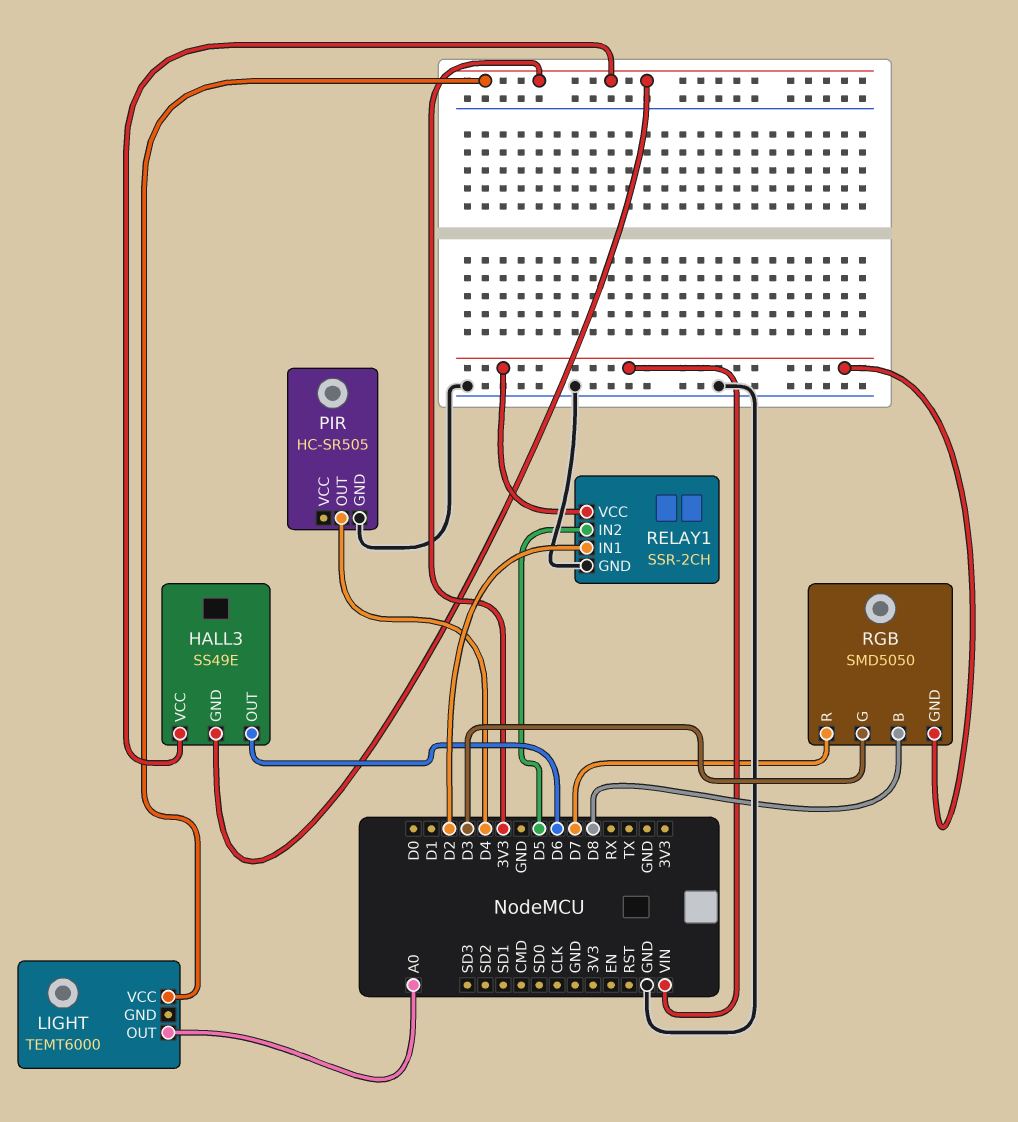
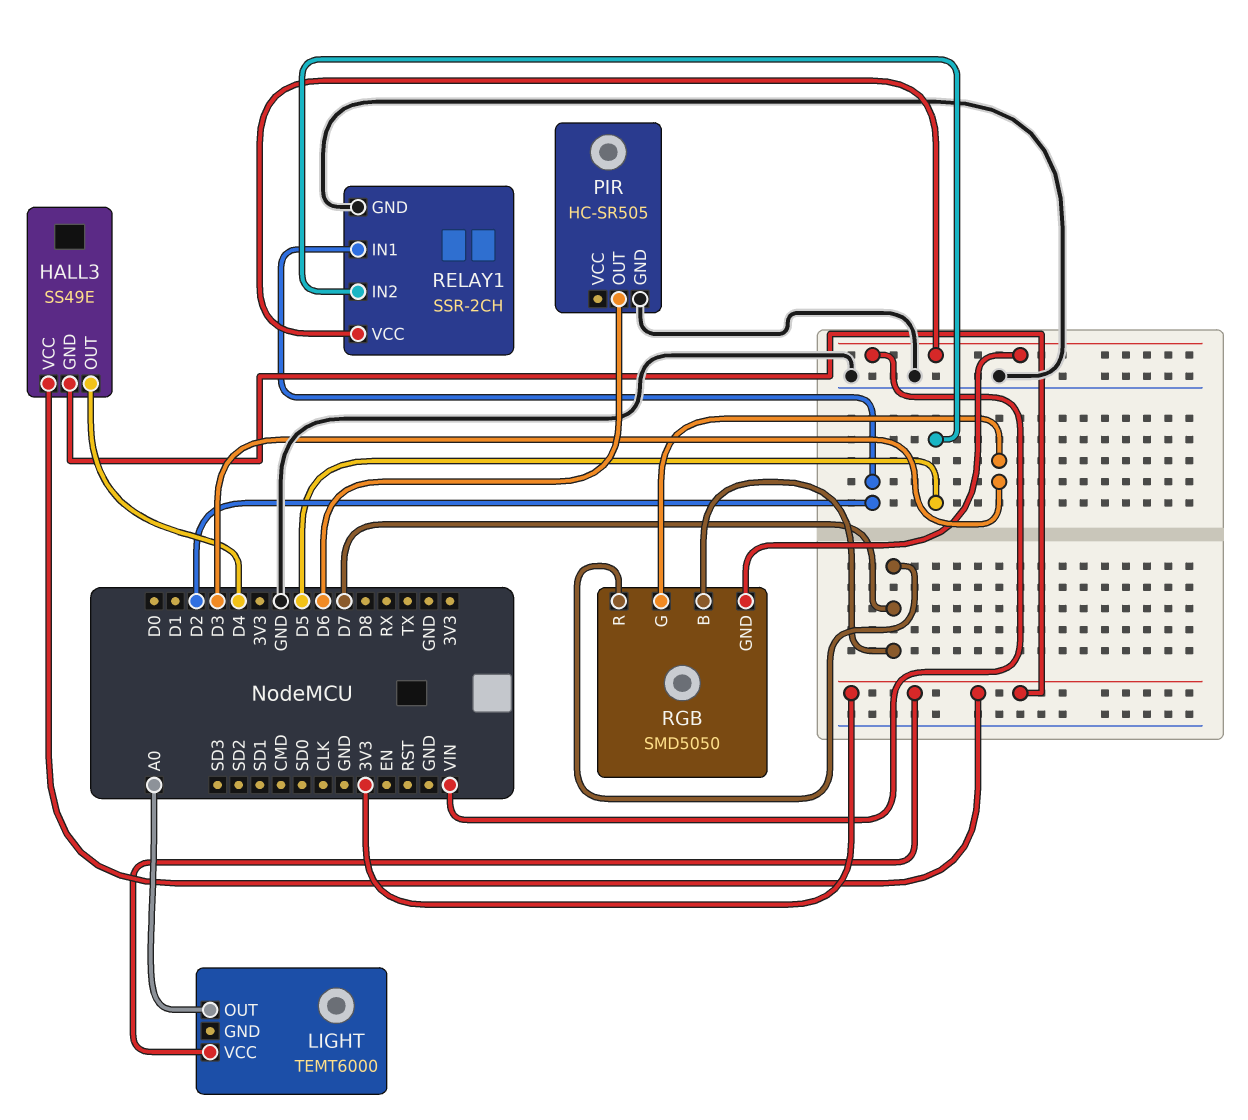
HALL3 pin OUT: D6 -> D4
PIR pin OUT: D4 -> D6
RGB pin B: D8 -> D7

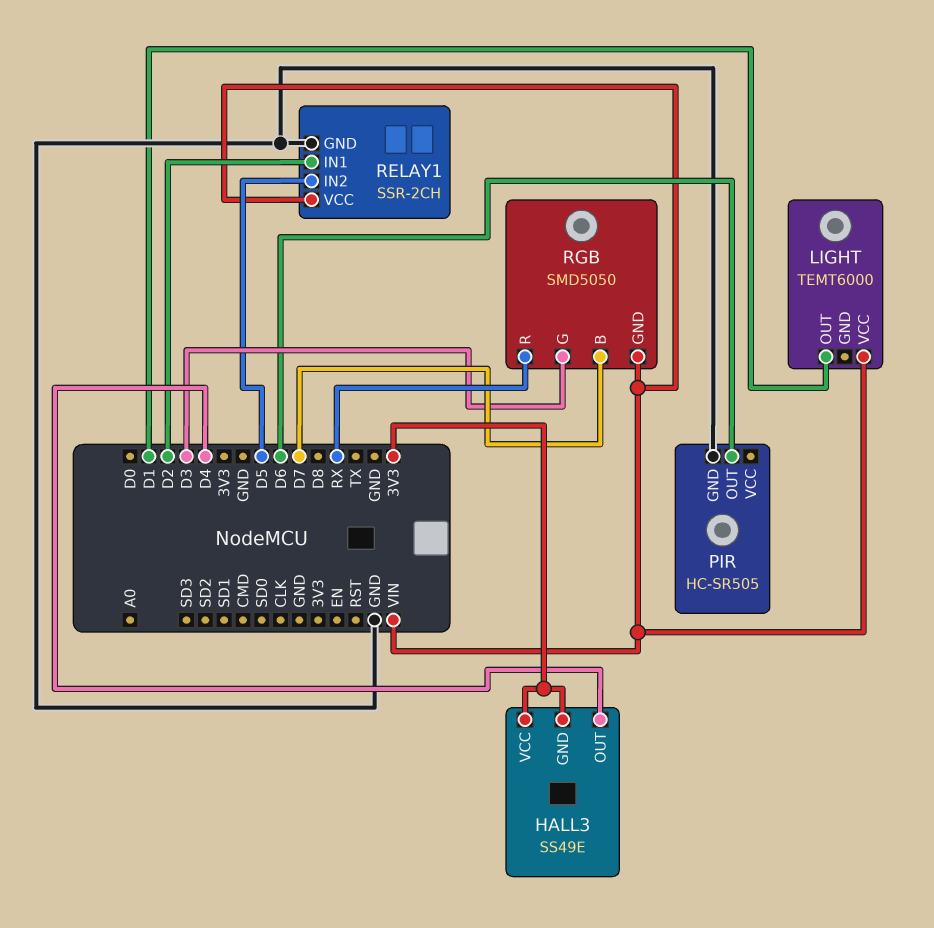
LIGHT pin OUT: A0 -> D1
LIGHT pin VCC: 3V3 -> VIN
RGB pin R: D7 -> RX

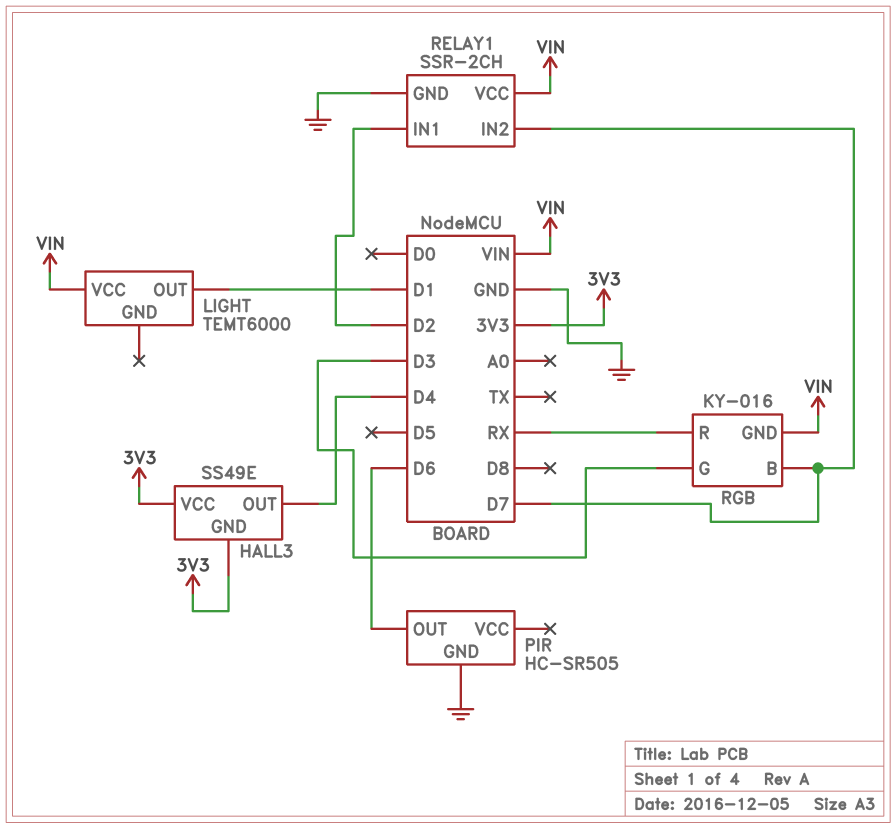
RELAY1 pin IN2: D5 -> D7
RGB: SMD5050 -> KY-016

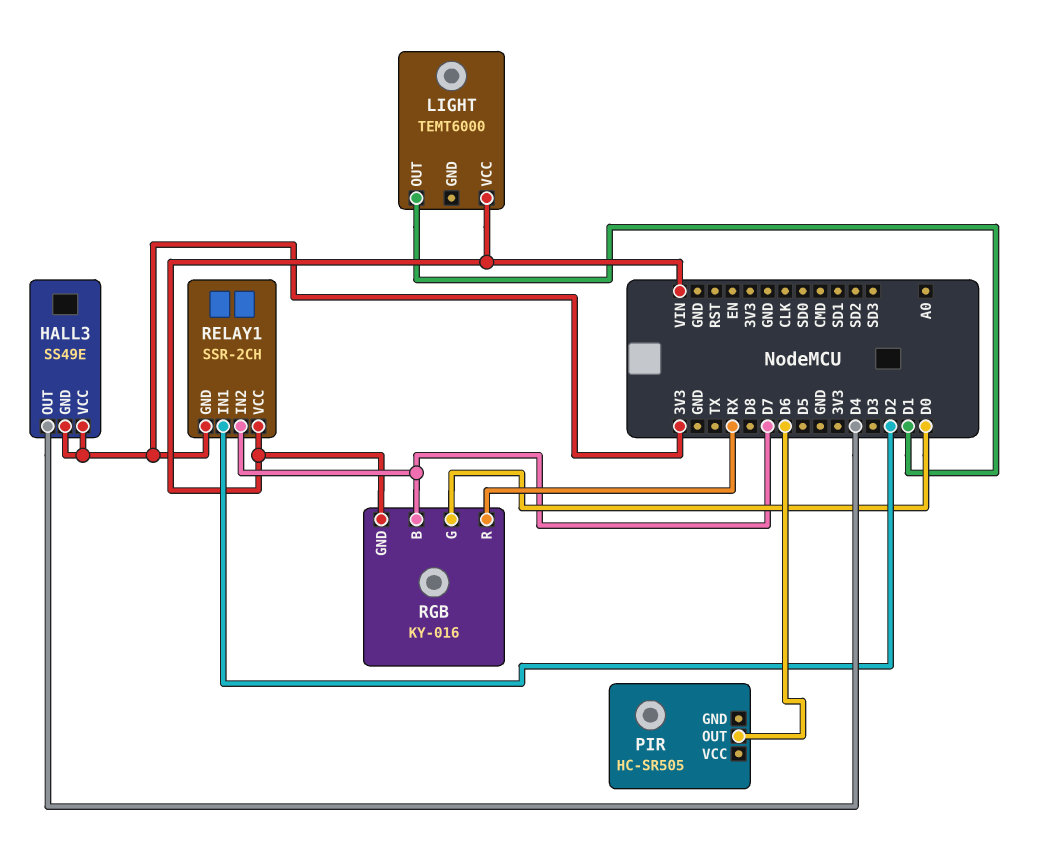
PIR pin GND: GND -> none
RELAY1 pin GND: GND -> 3V3
RGB pin G: D3 -> D0

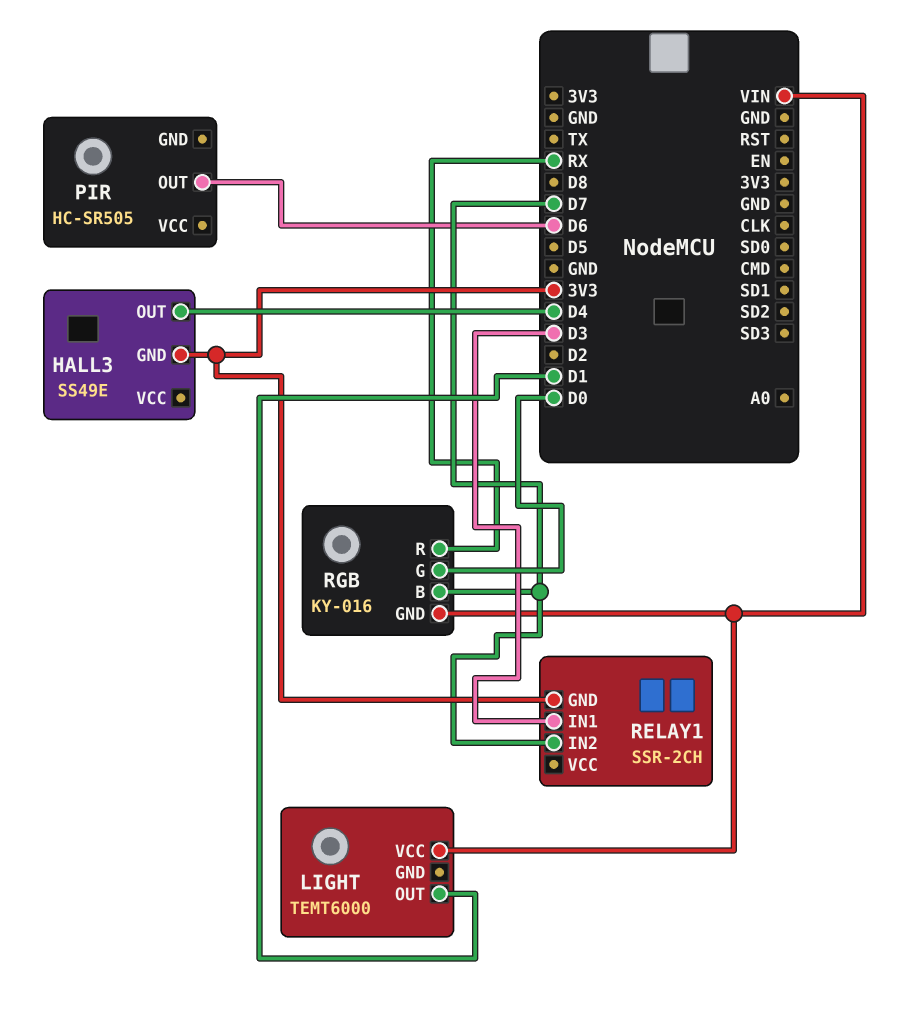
HALL3 pin VCC: 3V3 -> none
RELAY1 pin IN1: D2 -> D3
RELAY1 pin VCC: VIN -> none

